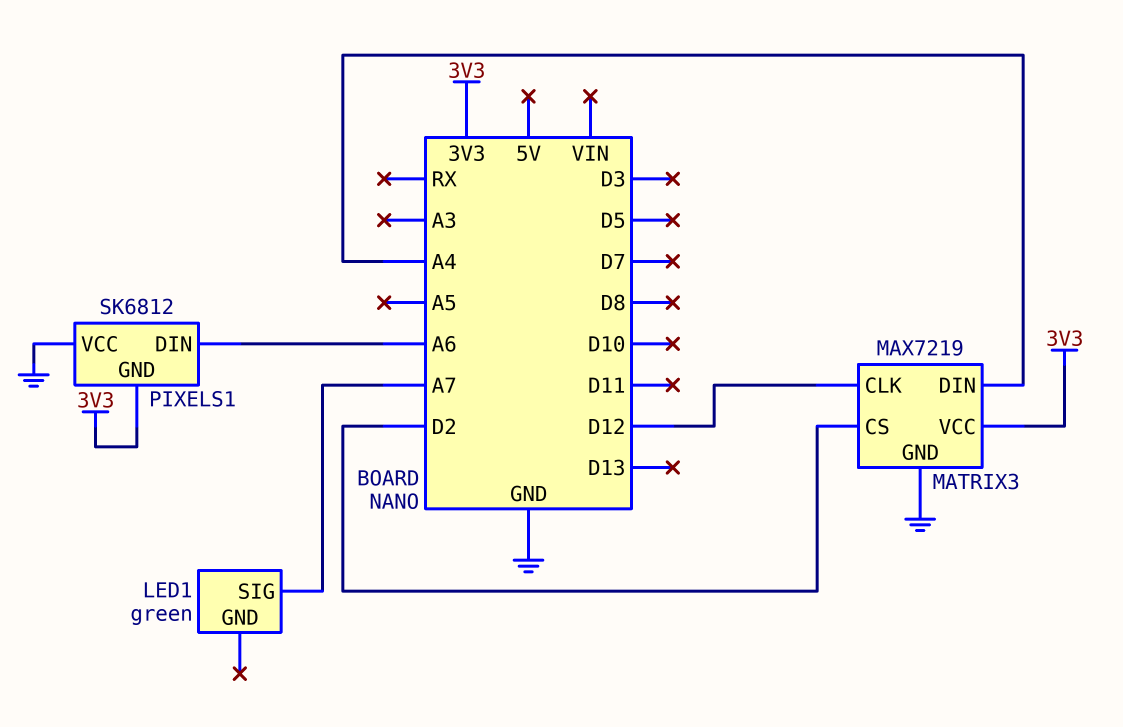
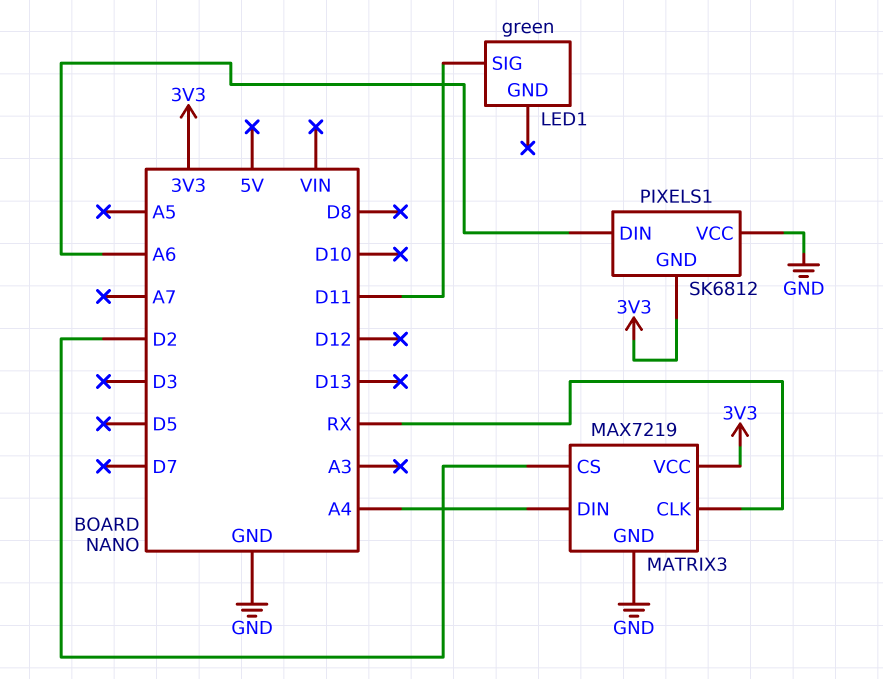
LED1 pin SIG: A7 -> D11
MATRIX3 pin CLK: D12 -> RX

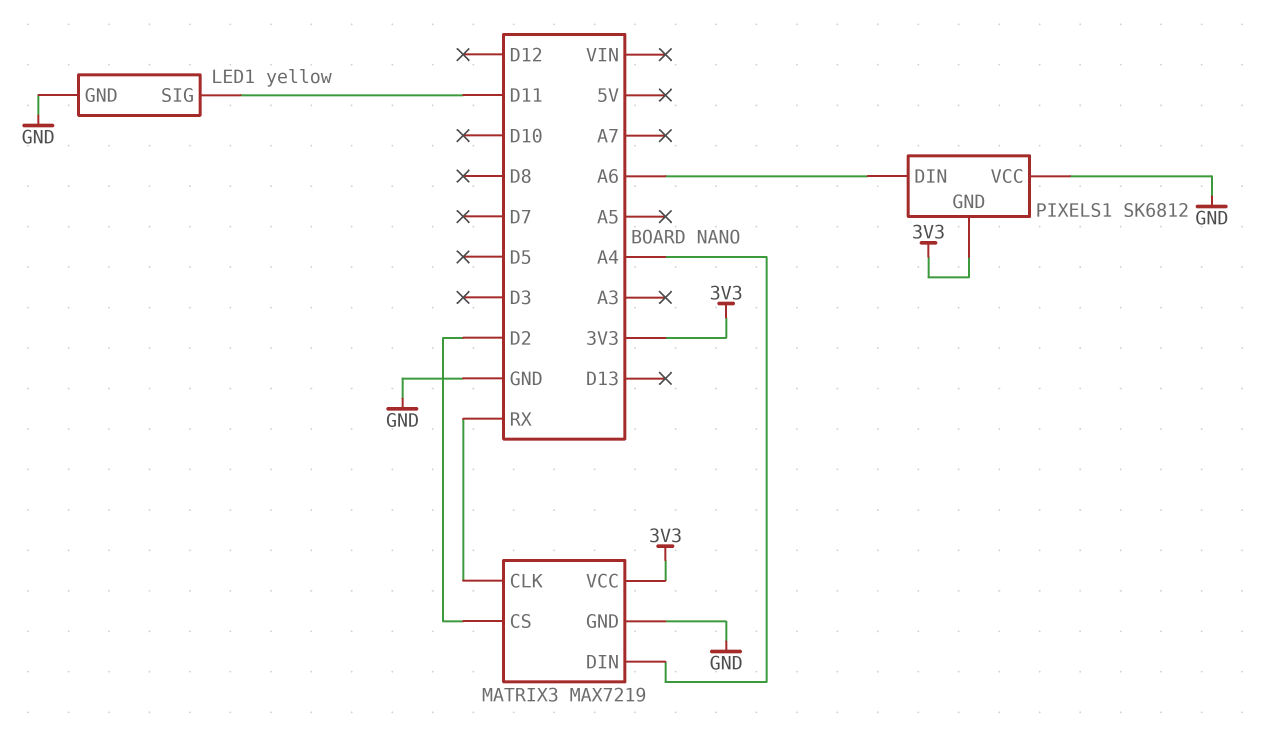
LED1: green -> yellow
LED1 pin GND: none -> GND

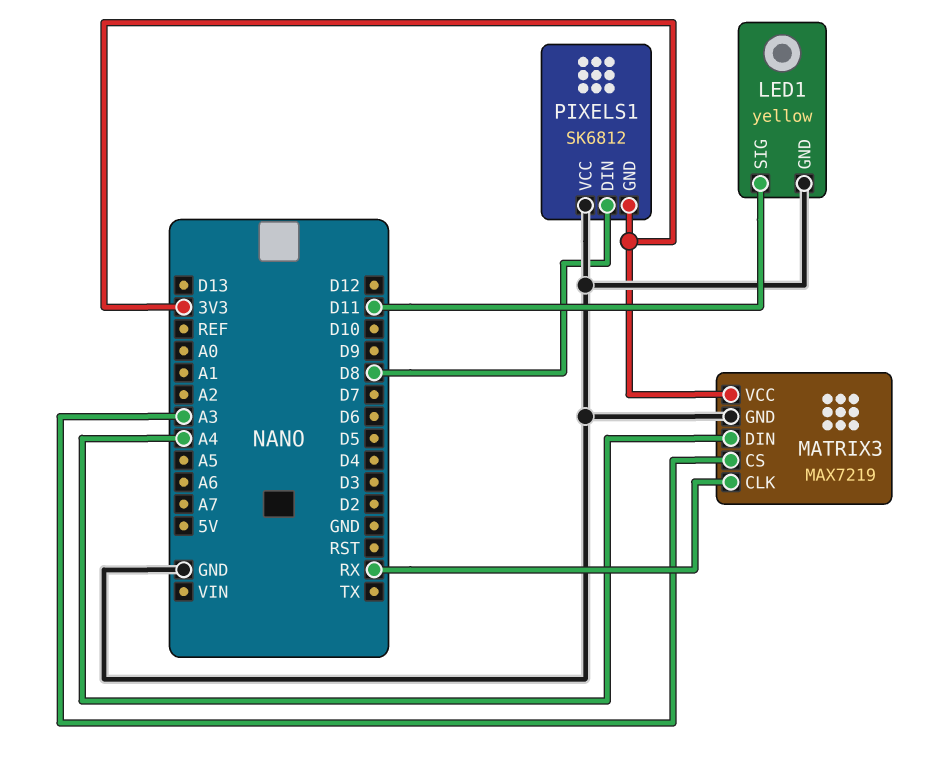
MATRIX3 pin CS: D2 -> A3
PIXELS1 pin DIN: A6 -> D8

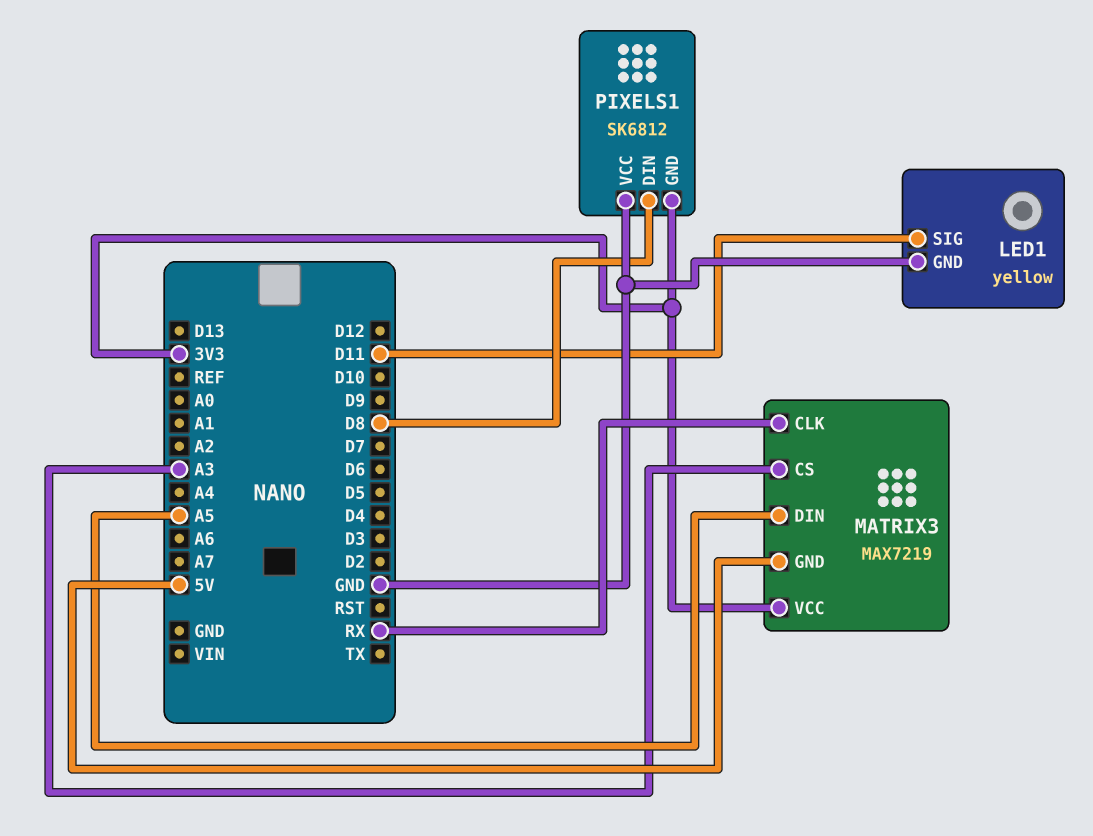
MATRIX3 pin DIN: A4 -> A5
MATRIX3 pin GND: GND -> 5V

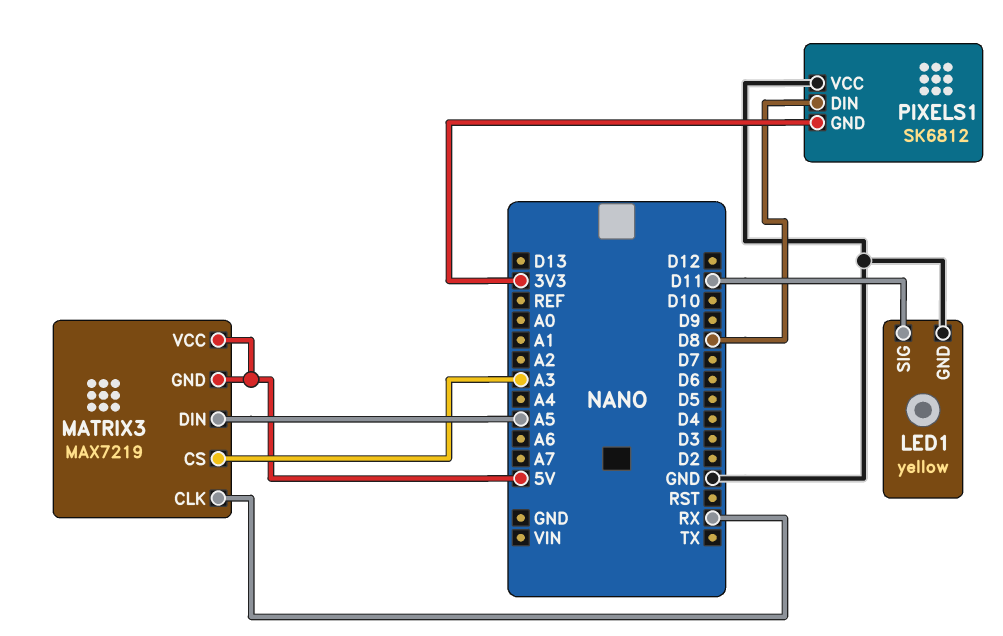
MATRIX3 pin VCC: 3V3 -> 5V

